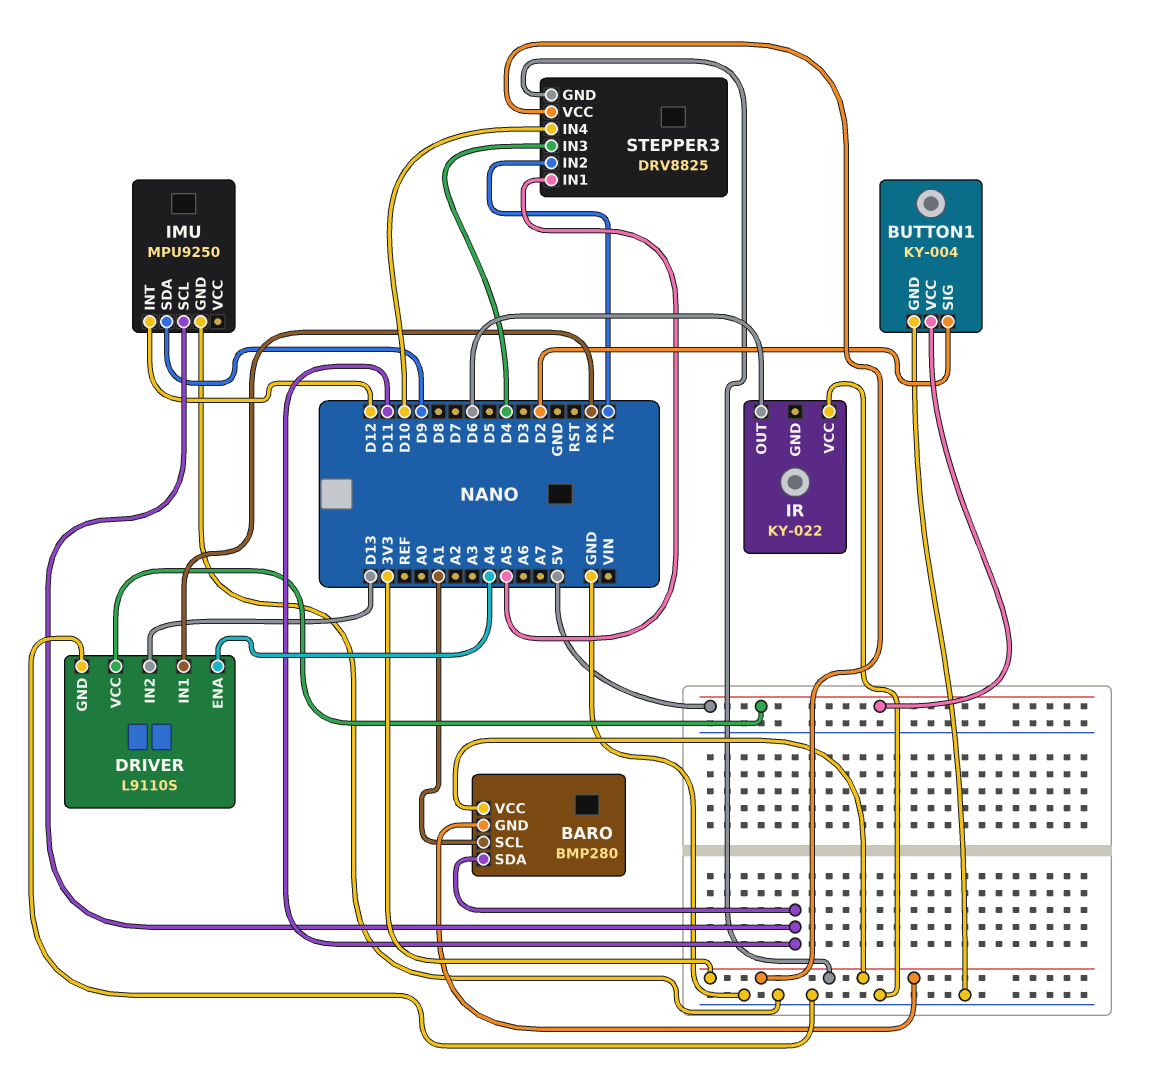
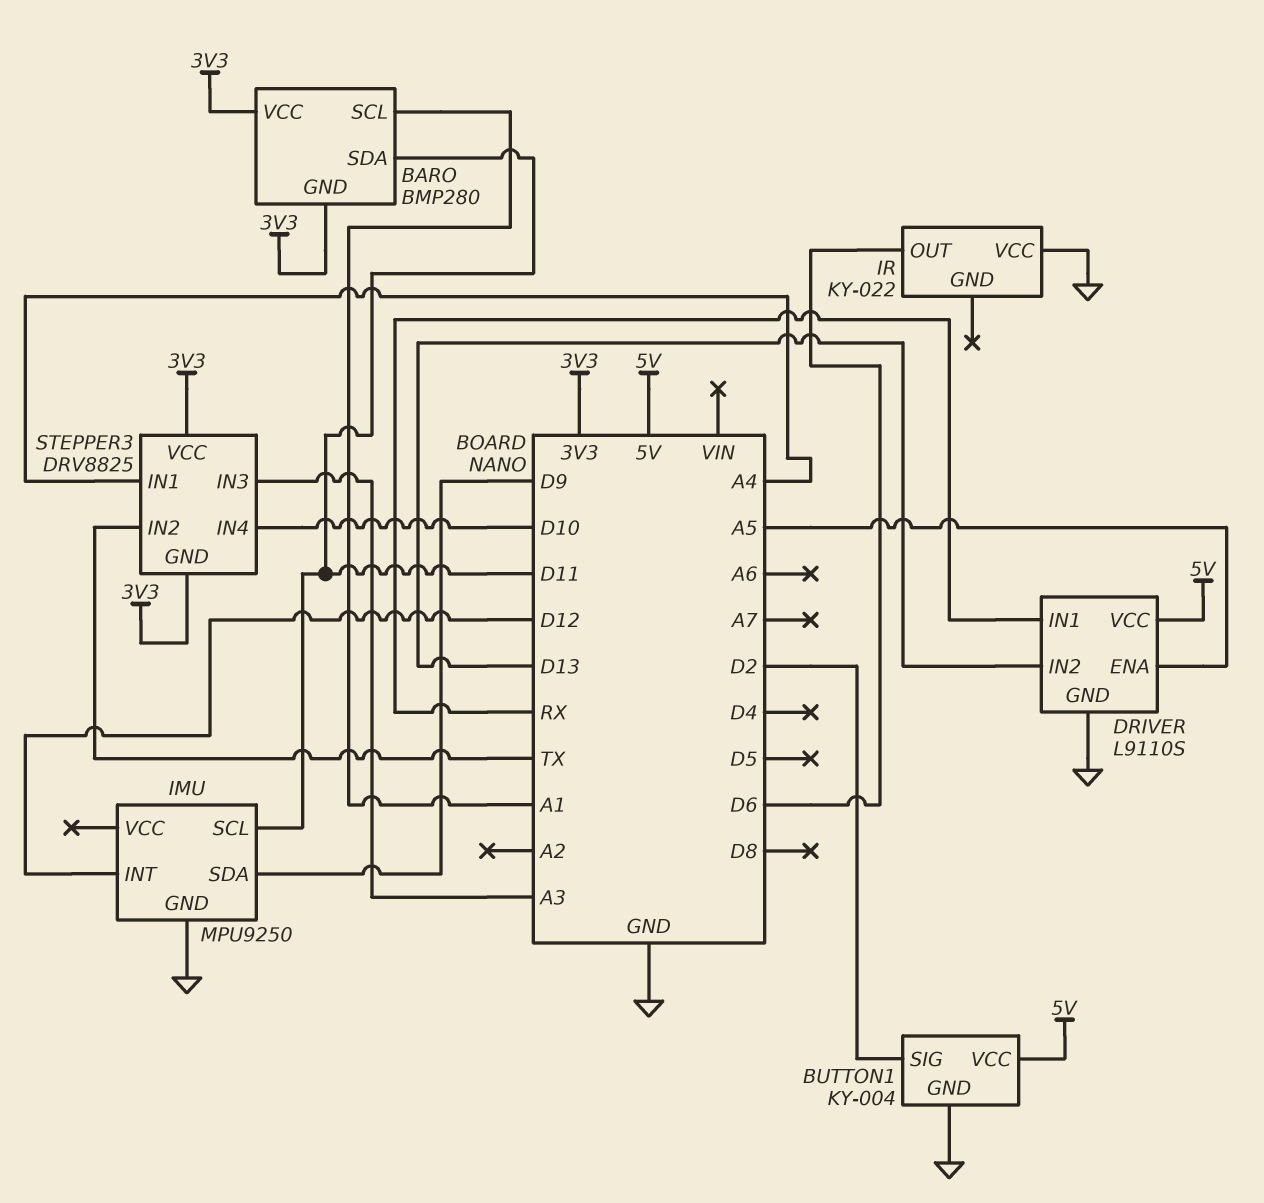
DRIVER pin ENA: A4 -> A5
STEPPER3 pin IN1: A5 -> A4
STEPPER3 pin IN3: D4 -> A3

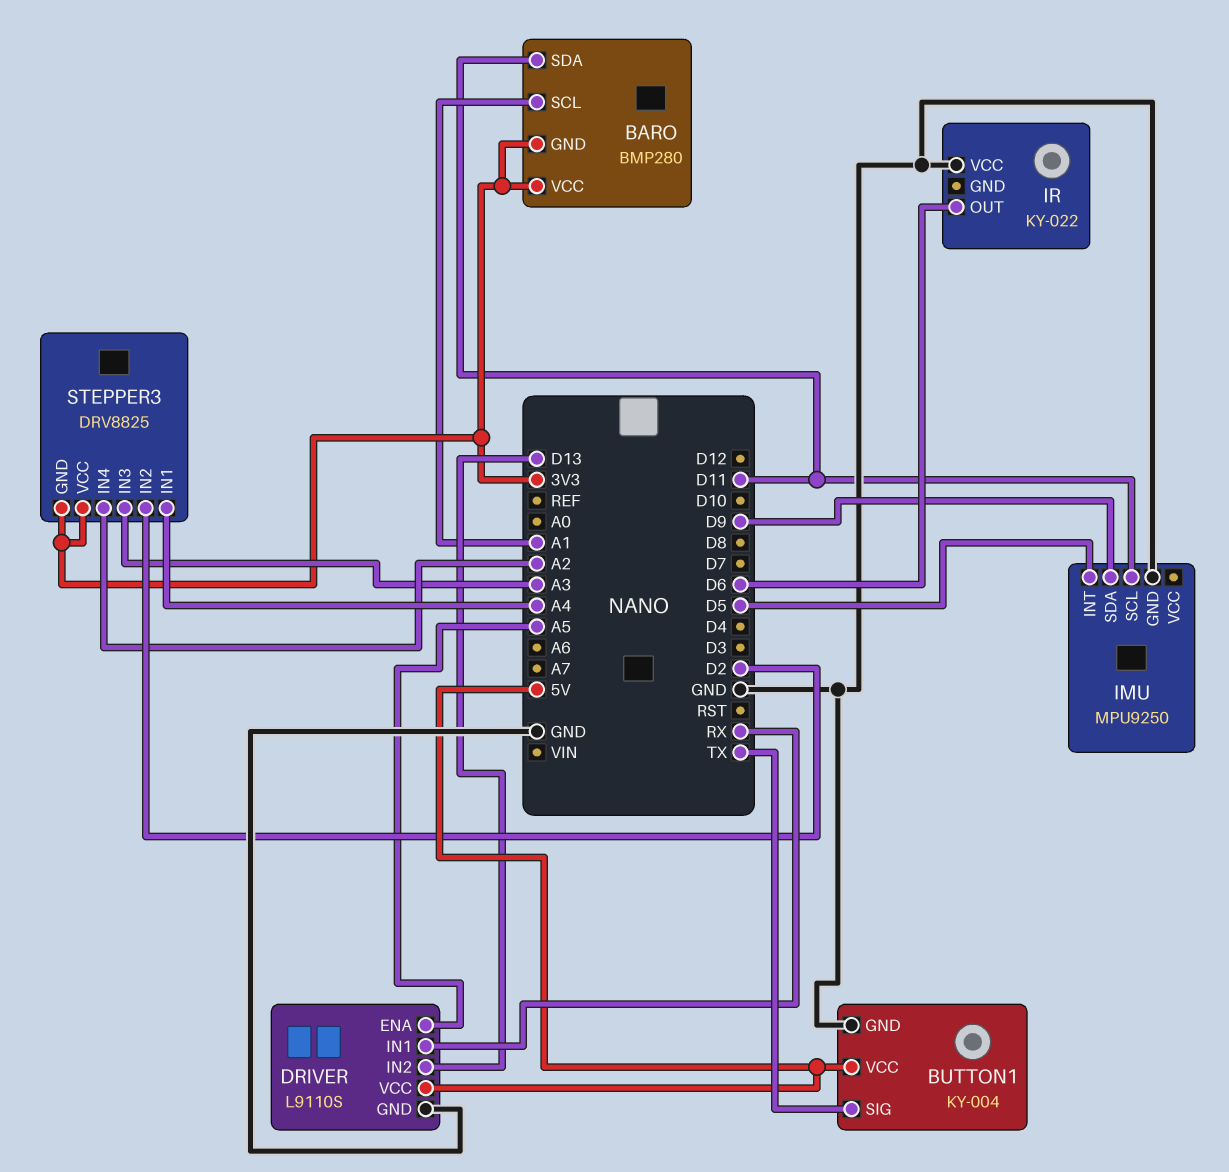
BUTTON1 pin SIG: D2 -> TX
IMU pin INT: D12 -> D5
STEPPER3 pin IN2: TX -> D2
STEPPER3 pin IN4: D10 -> A2

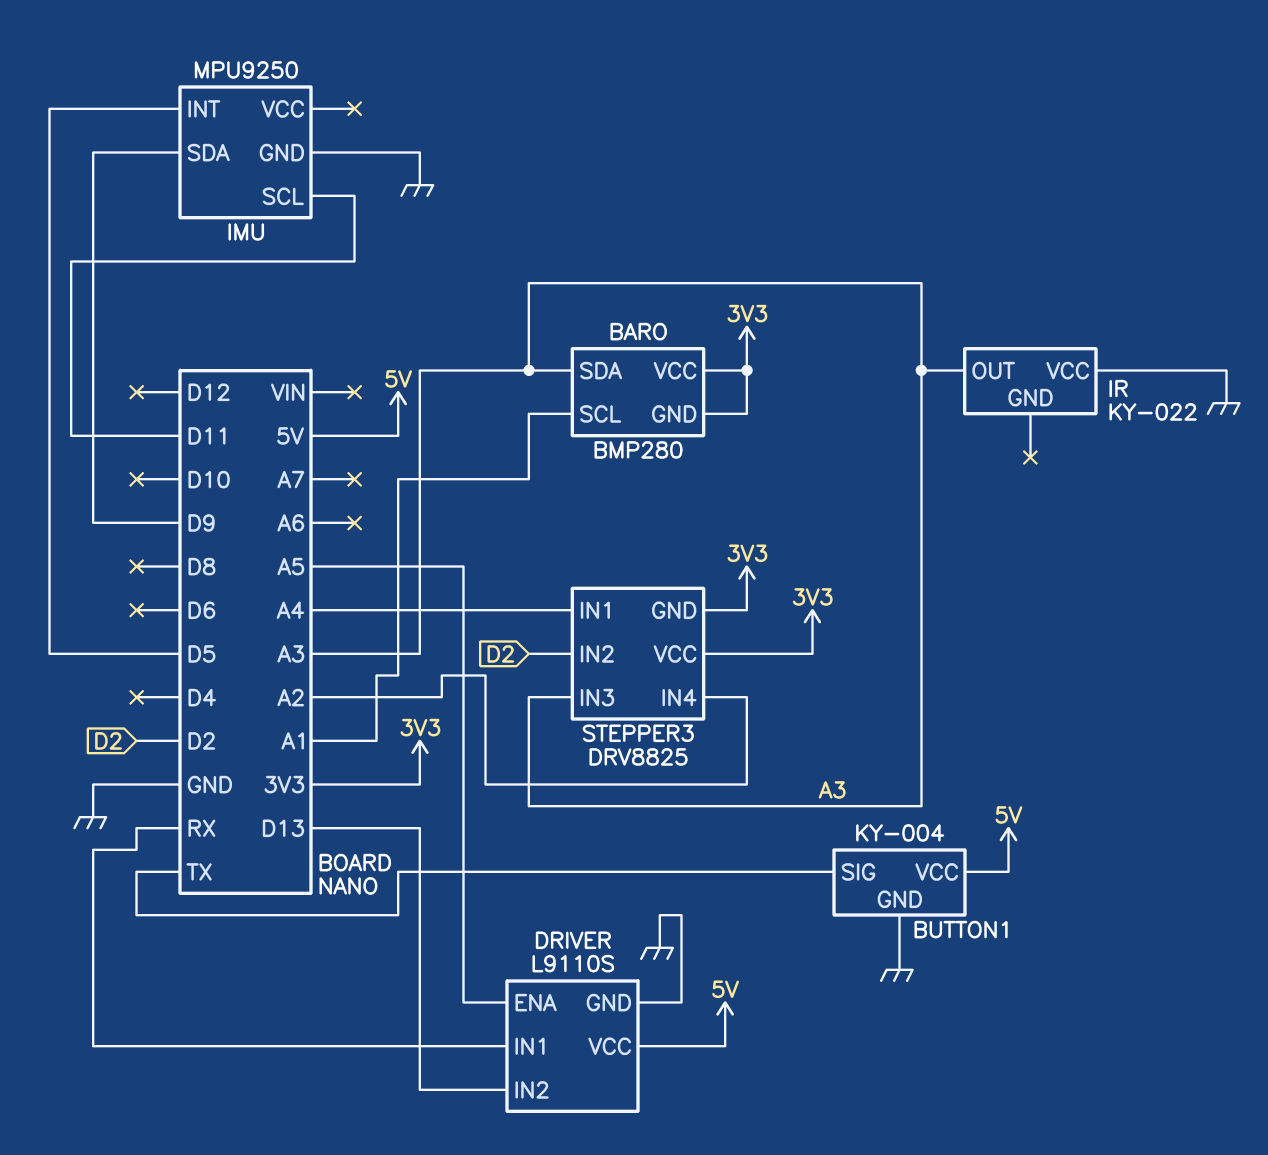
BARO pin SDA: D11 -> A3
IR pin OUT: D6 -> A3

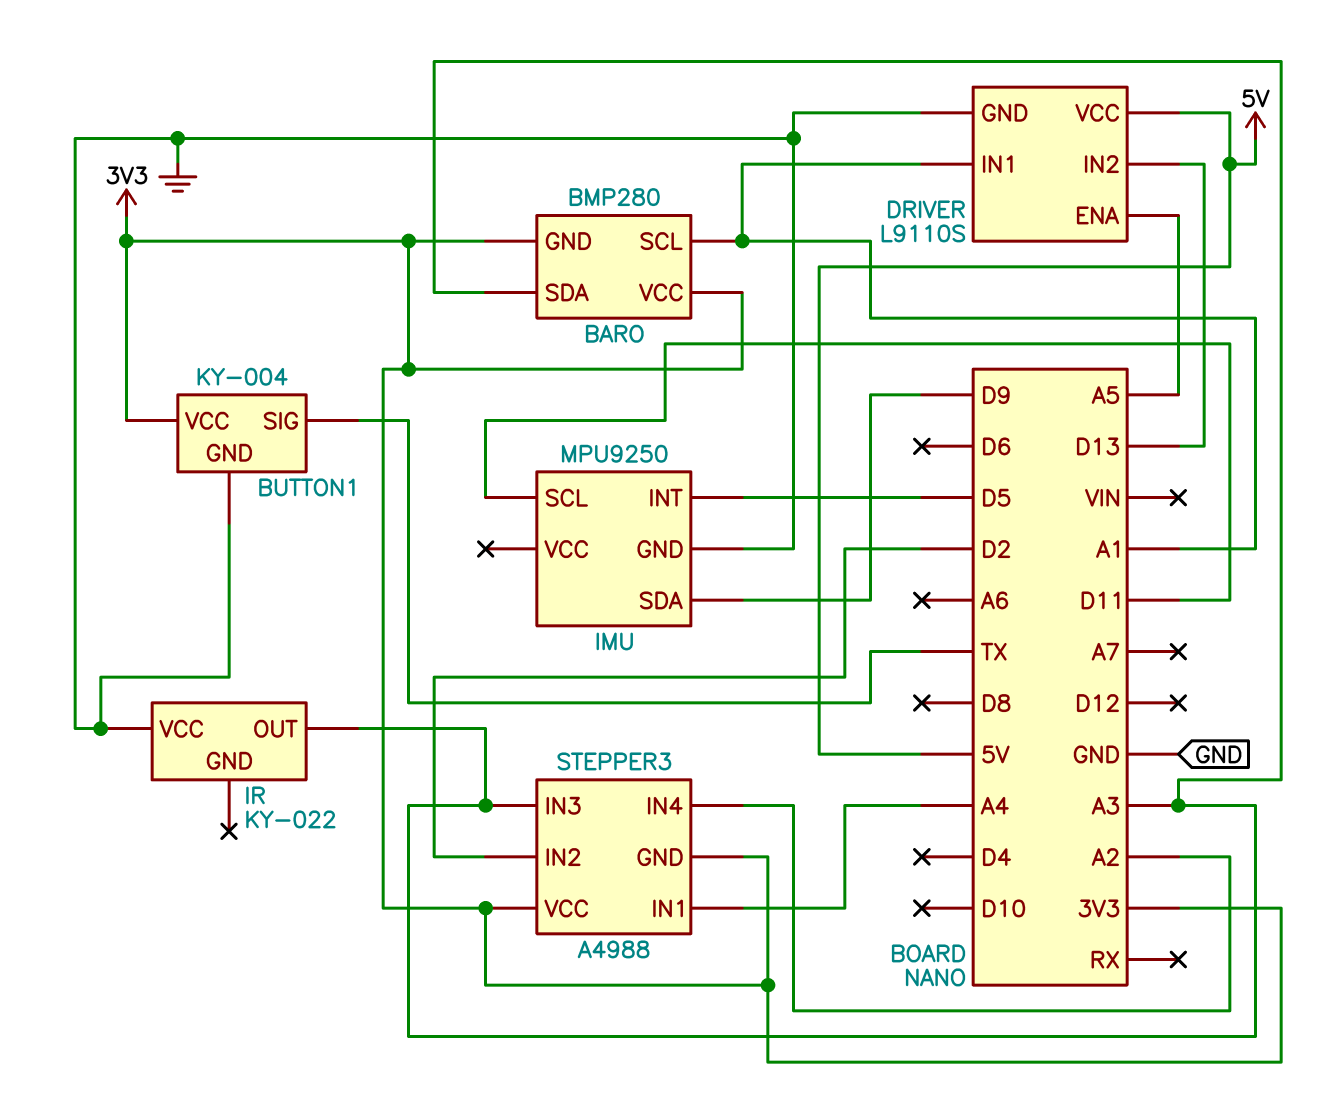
BUTTON1 pin VCC: 5V -> 3V3
DRIVER pin IN1: RX -> A1
STEPPER3: DRV8825 -> A4988

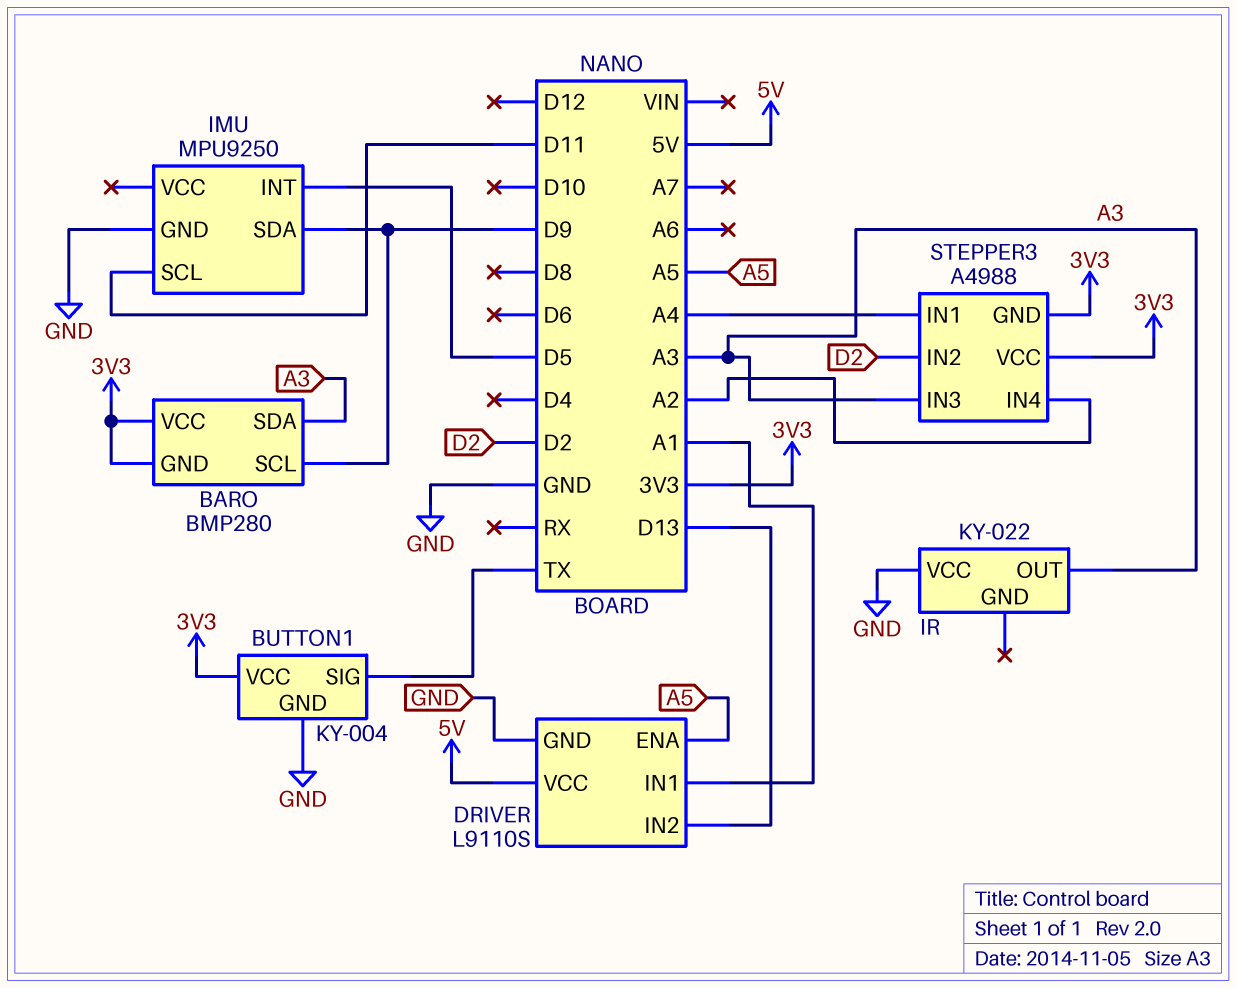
BARO pin SCL: A1 -> D9

